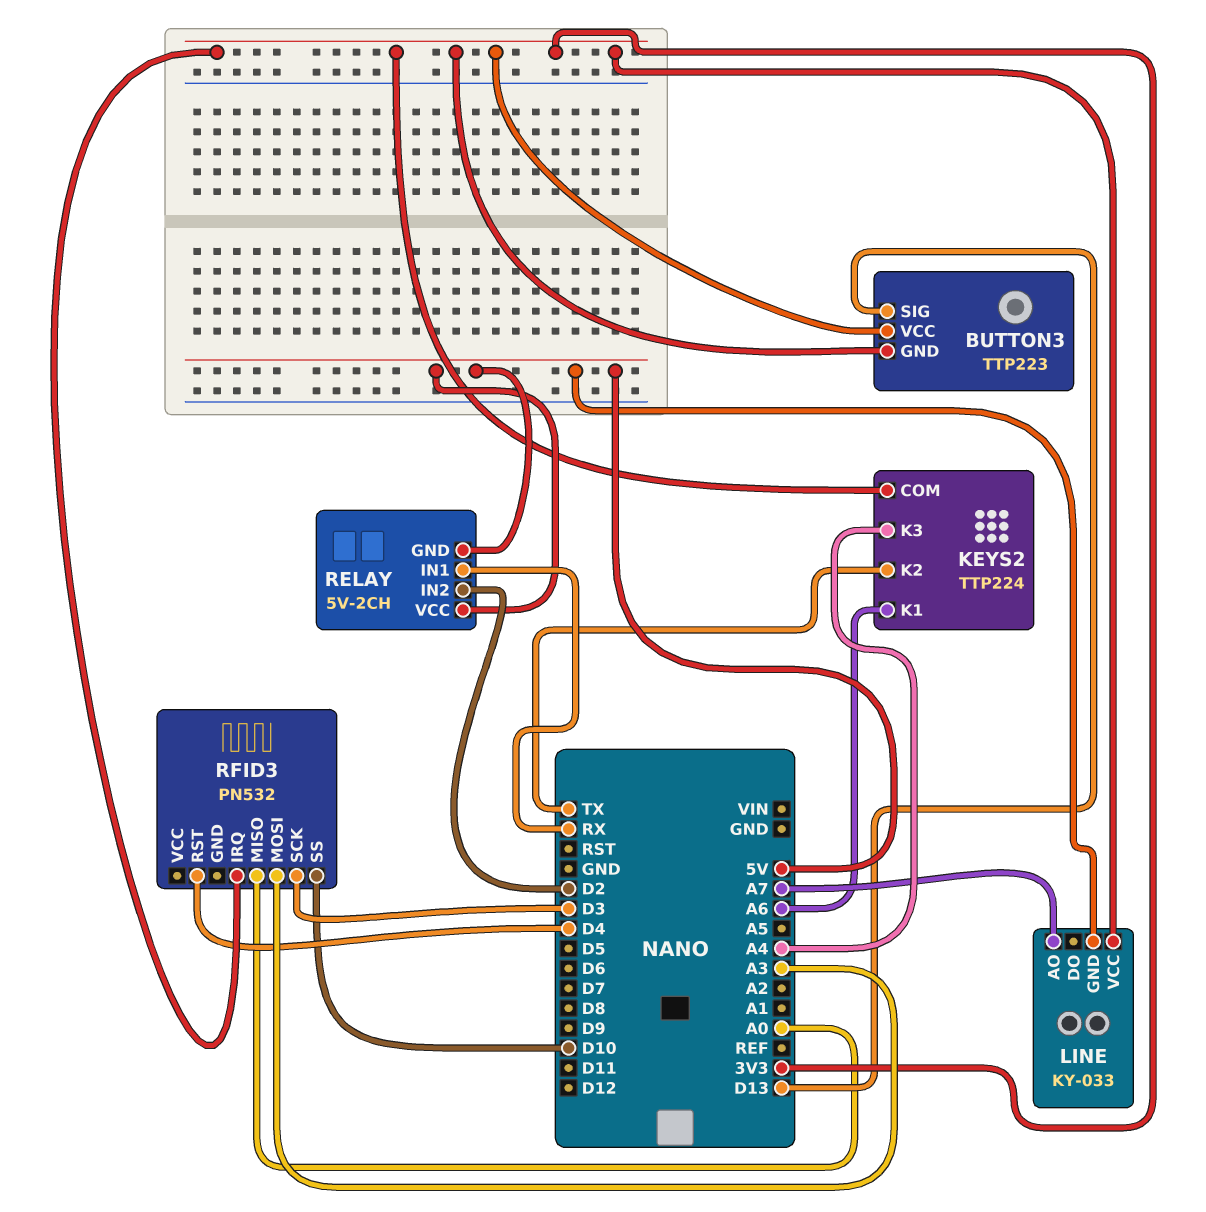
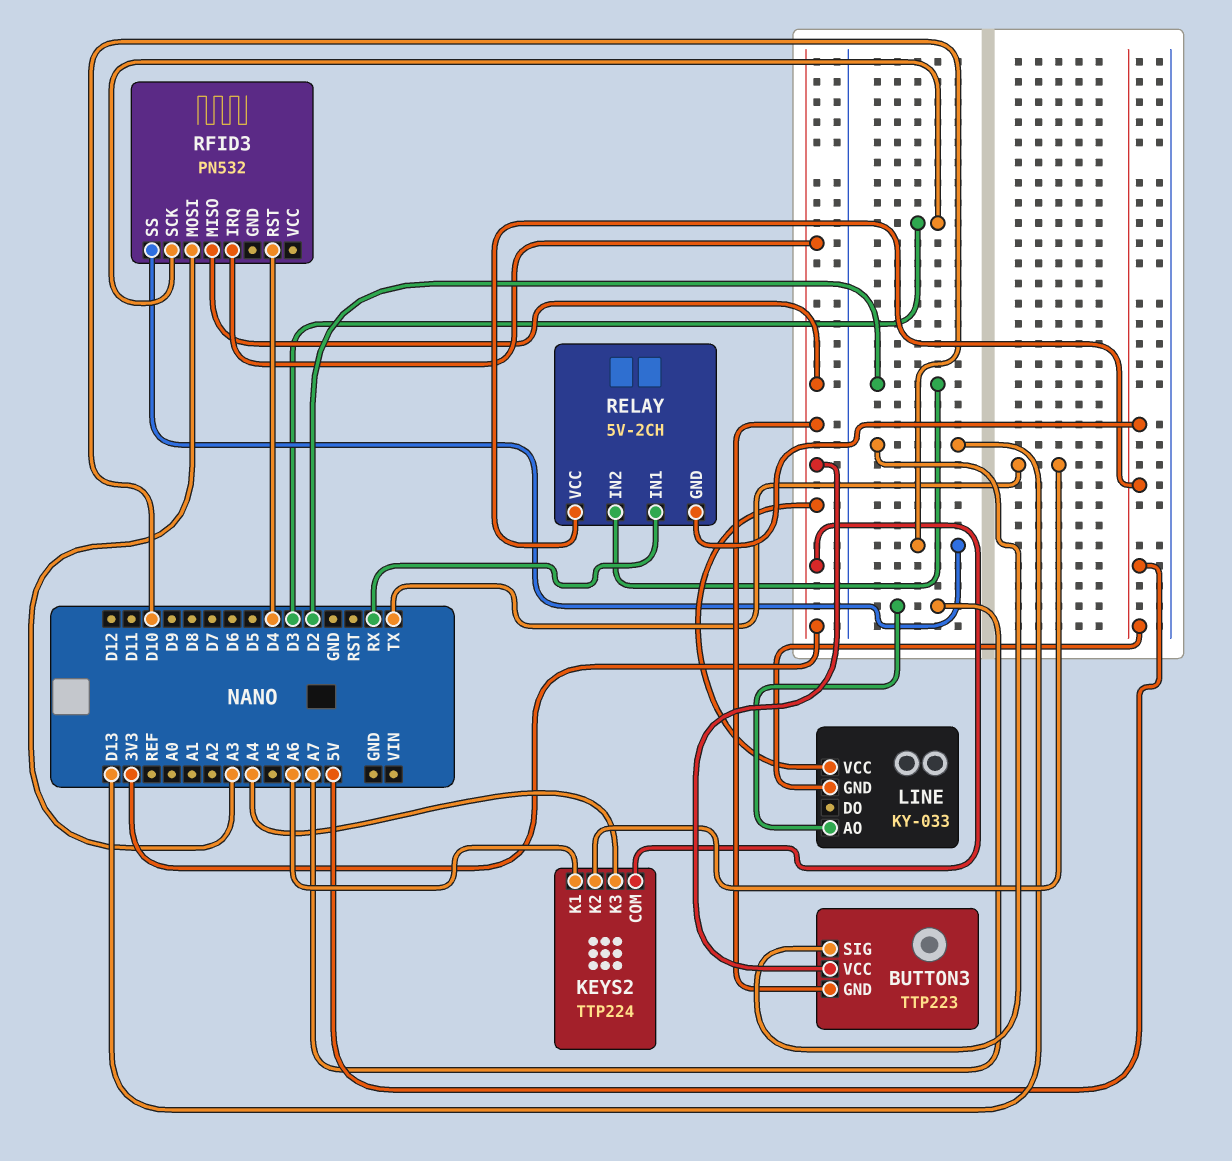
RFID3 pin MISO: A0 -> 3V3

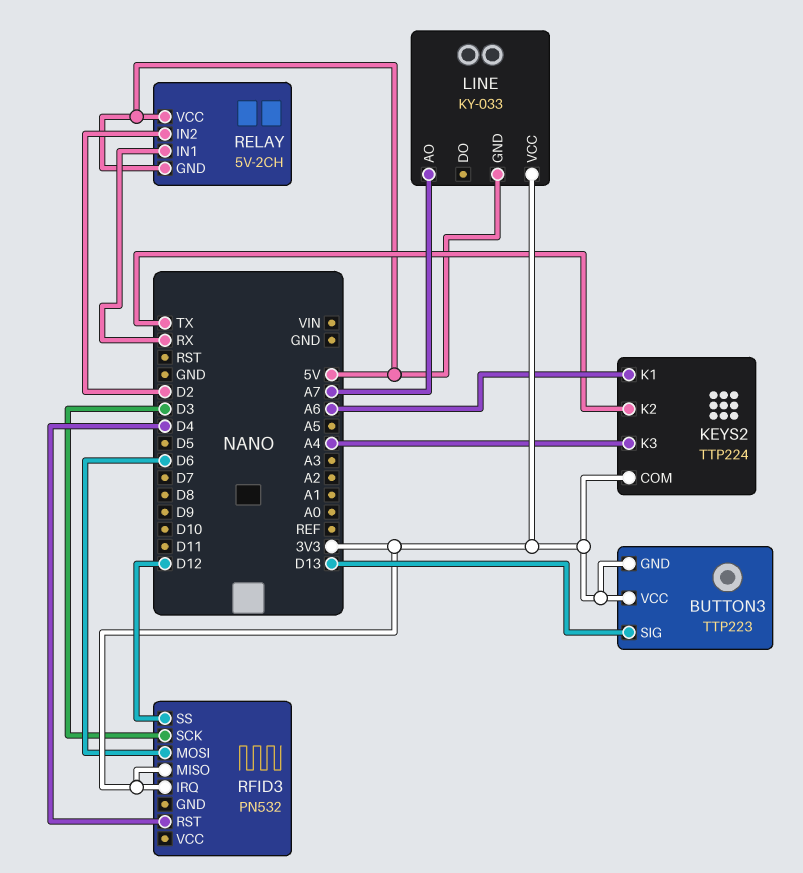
RFID3 pin MOSI: A3 -> D6
RFID3 pin SS: D10 -> D12

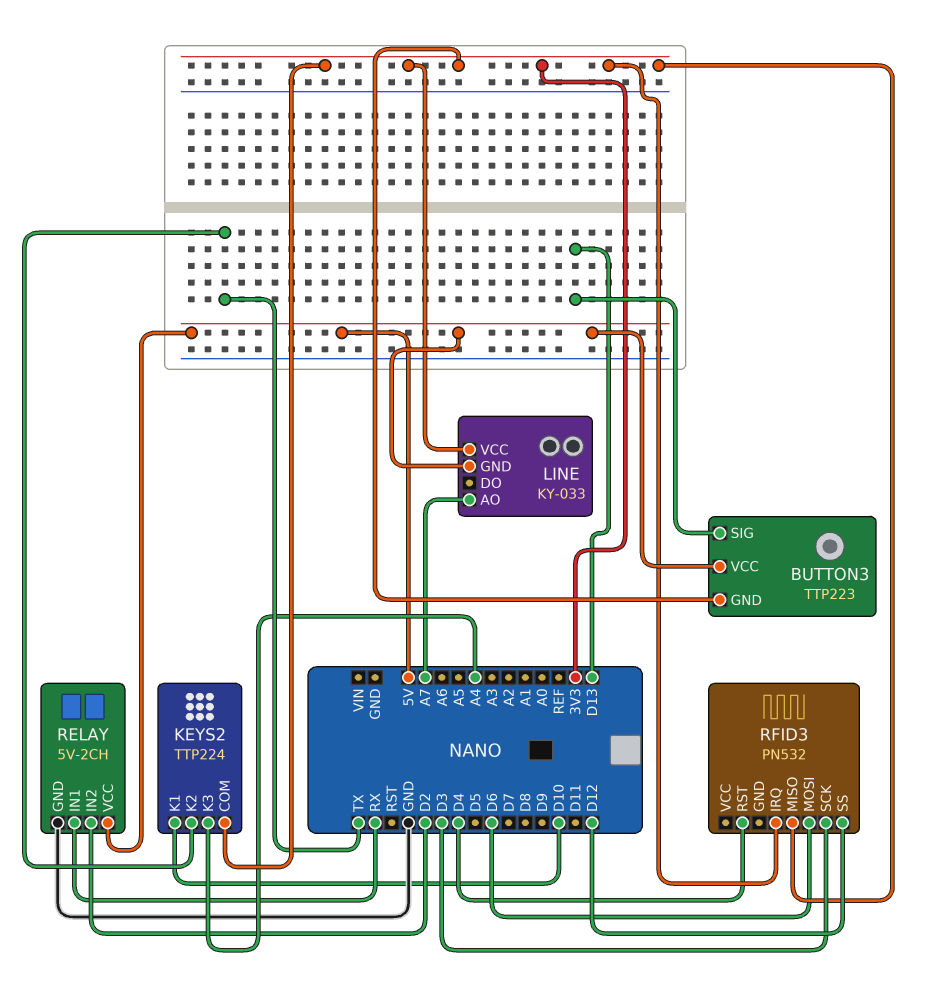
BUTTON3 pin VCC: 3V3 -> 5V
KEYS2 pin K1: A6 -> D10
RELAY pin GND: 5V -> GND

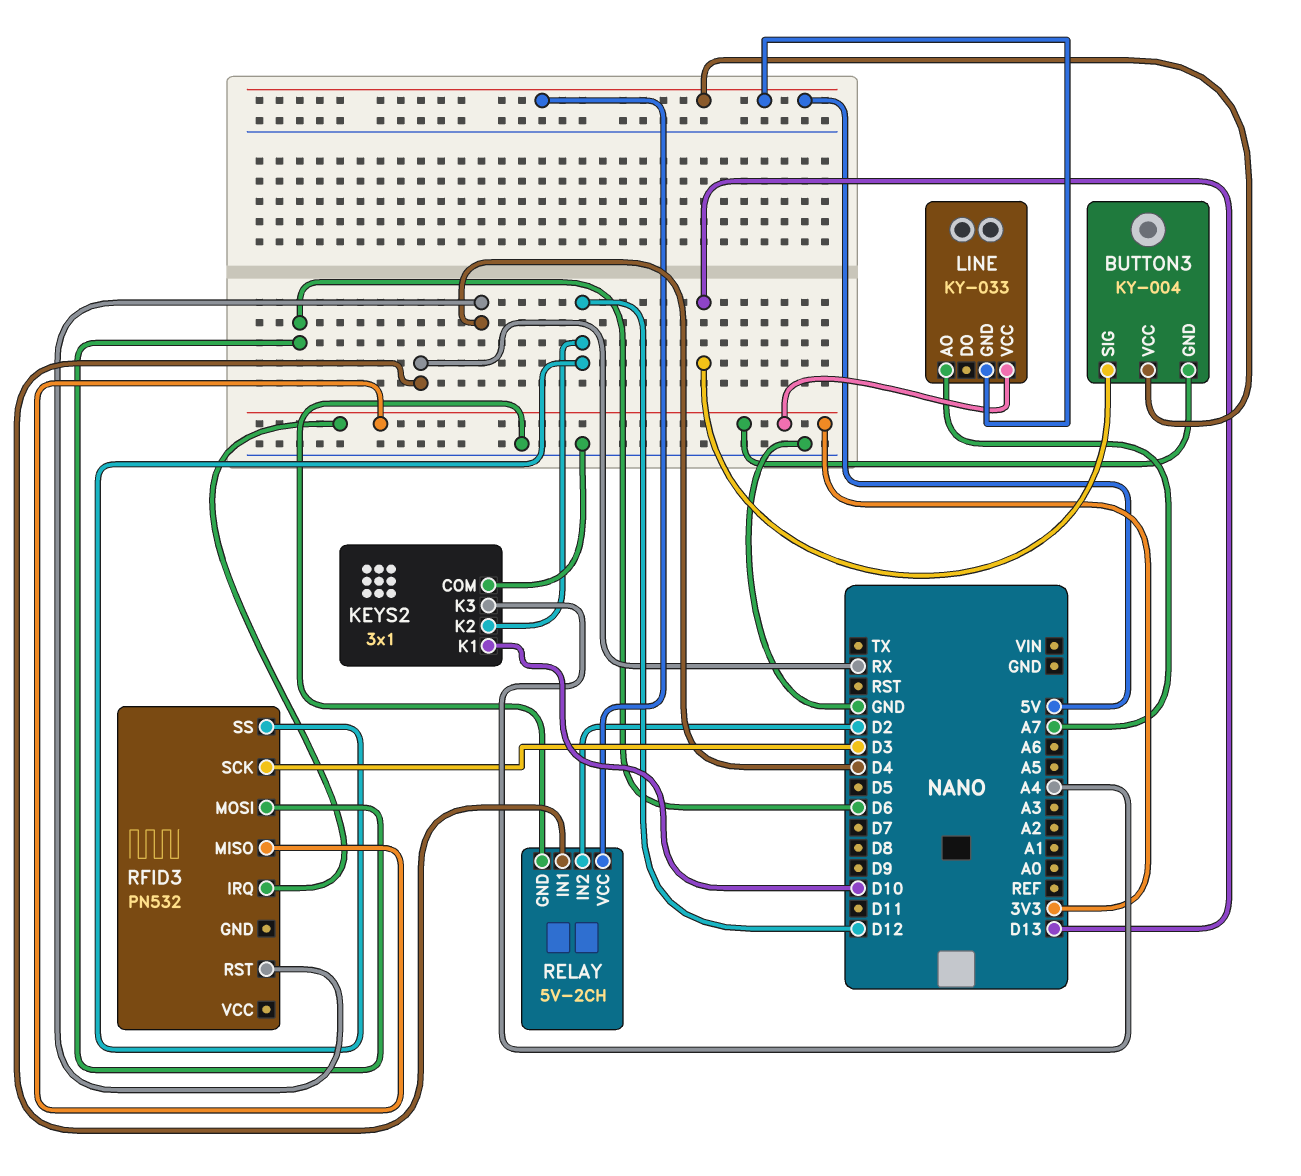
BUTTON3: TTP223 -> KY-004
KEYS2: TTP224 -> 3x1
KEYS2 pin COM: 3V3 -> GND
KEYS2 pin K2: TX -> D12

